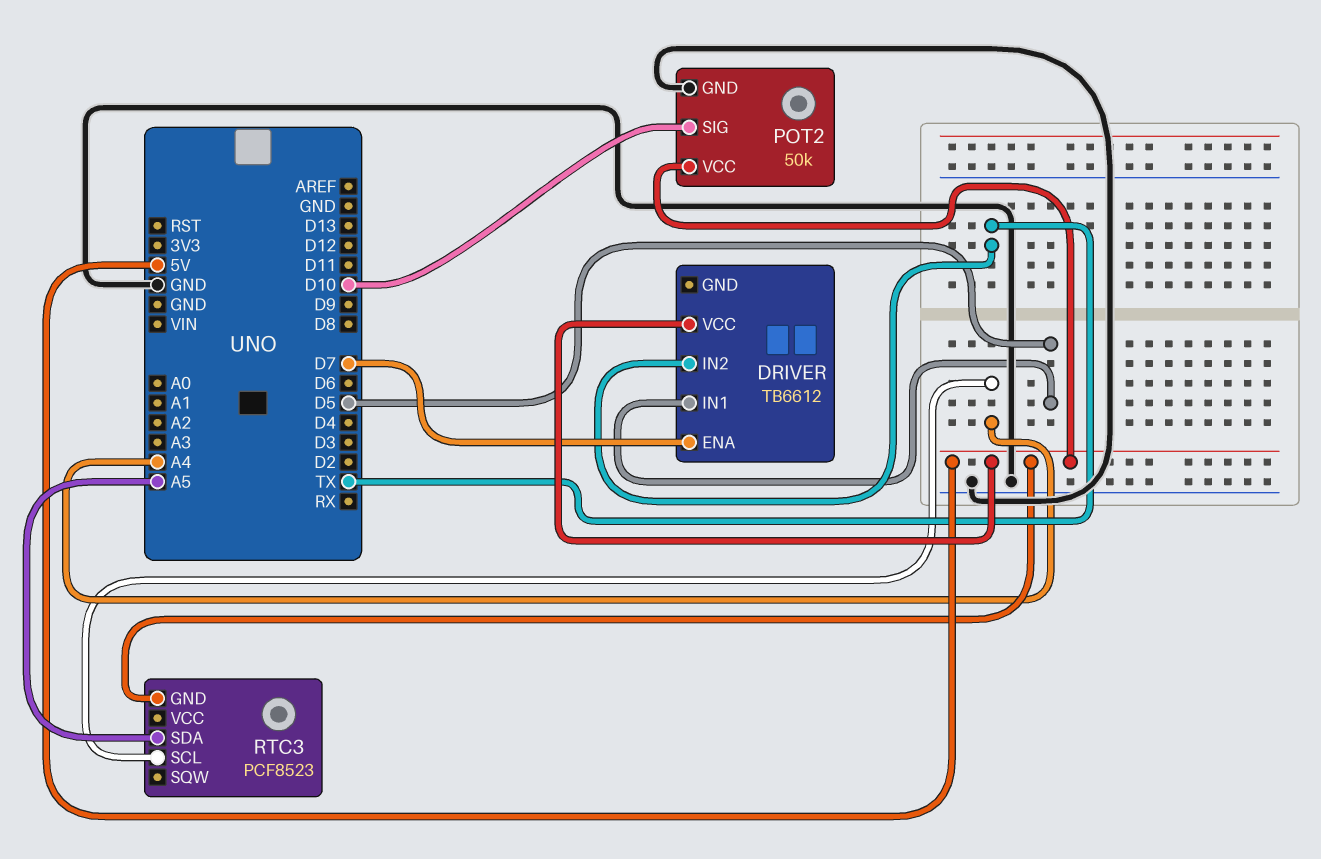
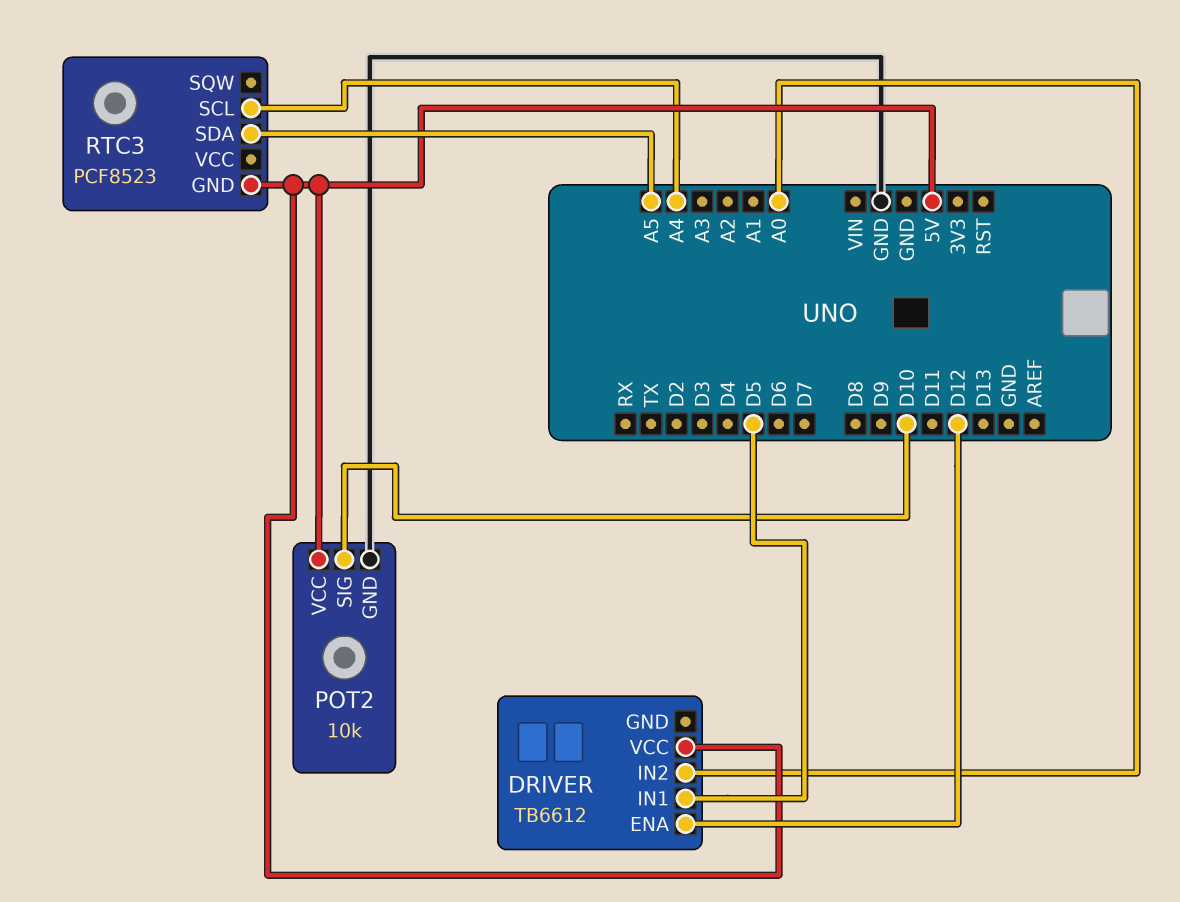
DRIVER pin ENA: D7 -> D12
DRIVER pin IN2: TX -> A0
POT2: 50k -> 10k

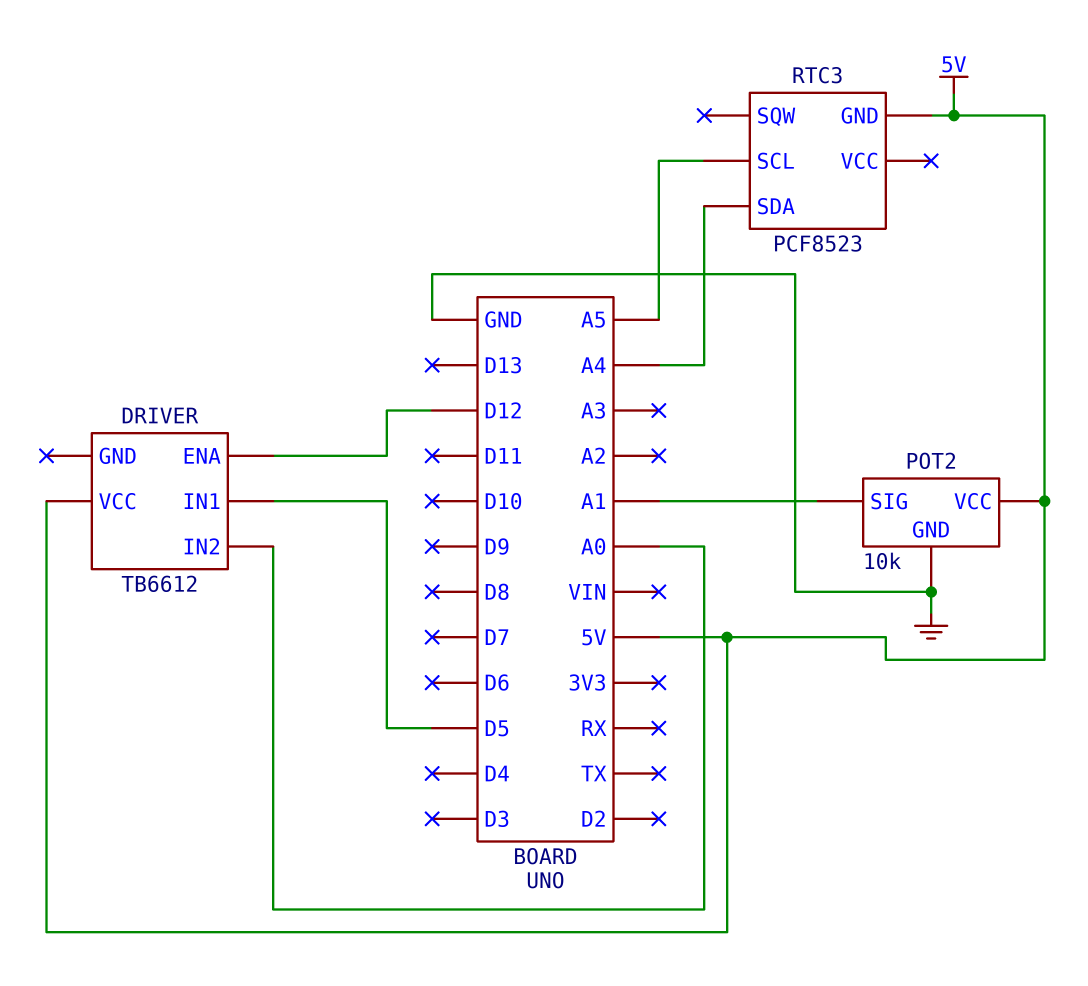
POT2 pin SIG: D10 -> A1
RTC3 pin SCL: A4 -> A5
RTC3 pin SDA: A5 -> A4

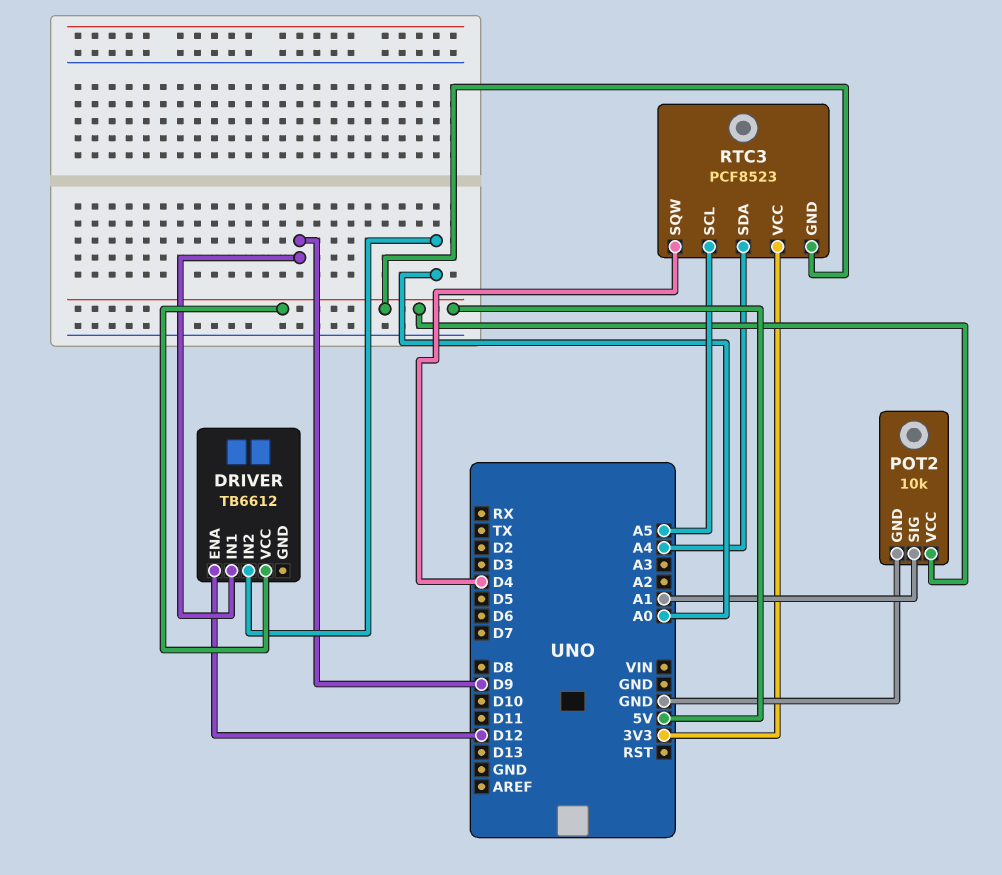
DRIVER pin IN1: D5 -> D9
RTC3 pin SQW: none -> D4
RTC3 pin VCC: none -> 3V3

